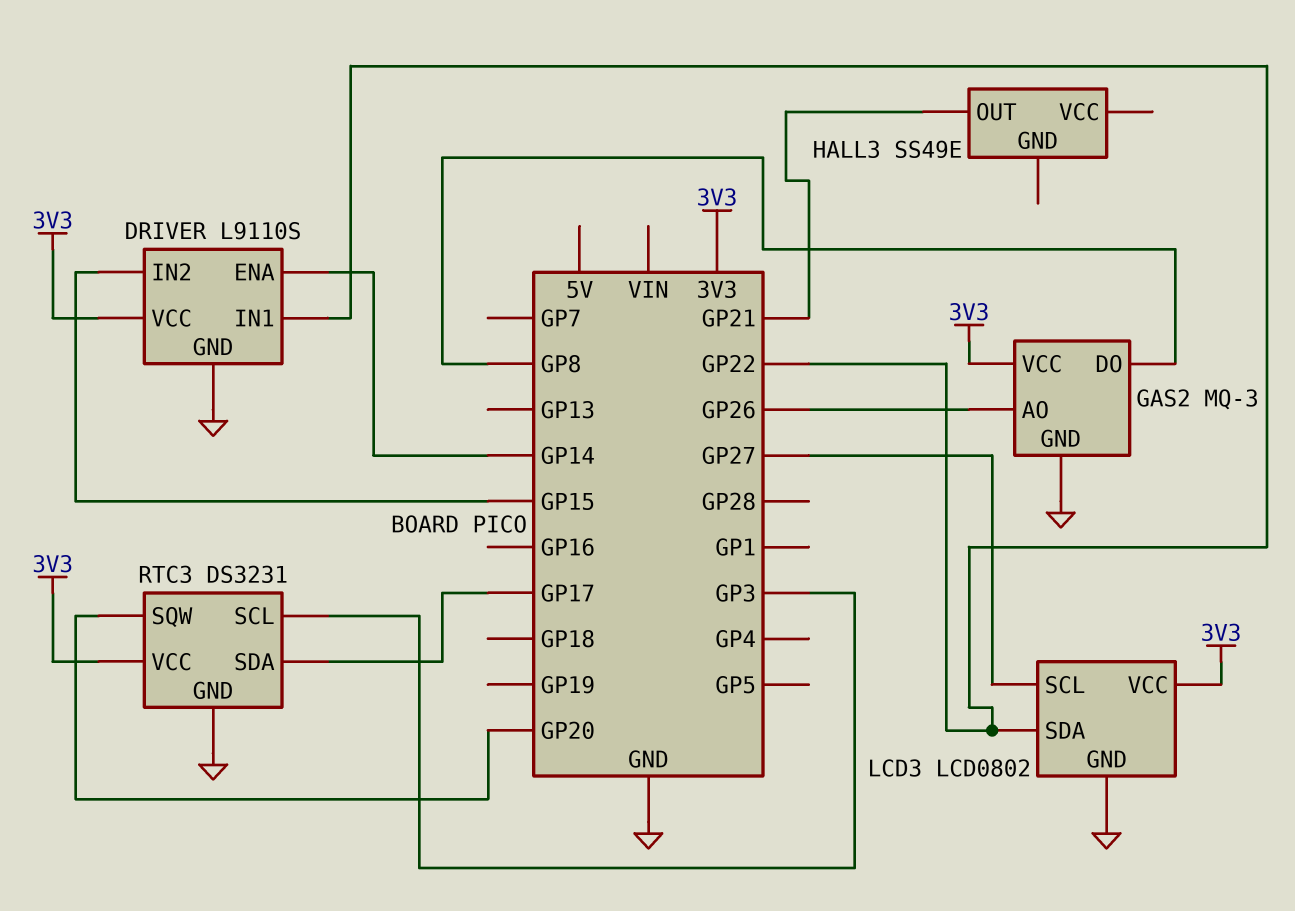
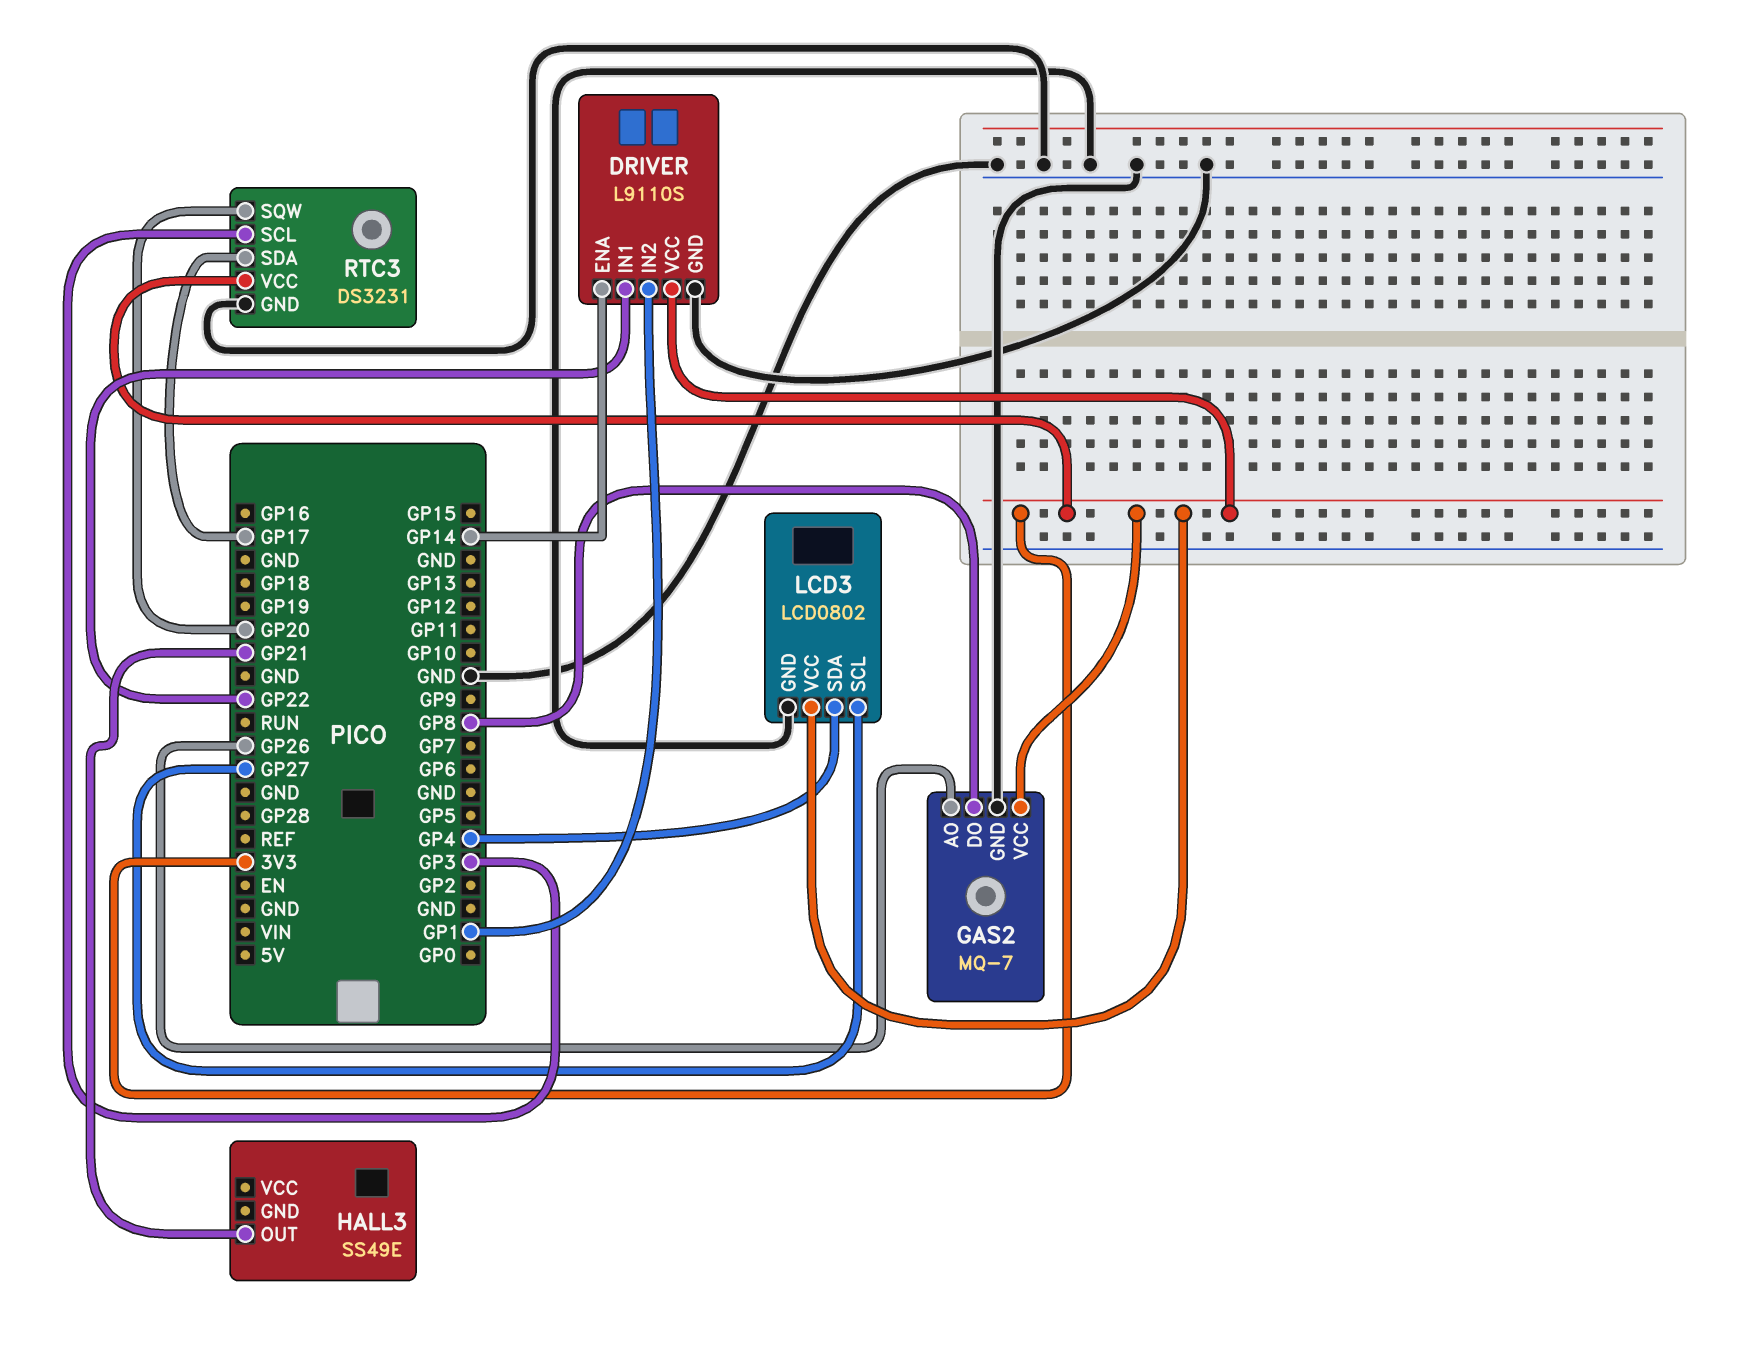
DRIVER pin IN2: GP15 -> GP1
GAS2: MQ-3 -> MQ-7
LCD3 pin SDA: GP22 -> GP4

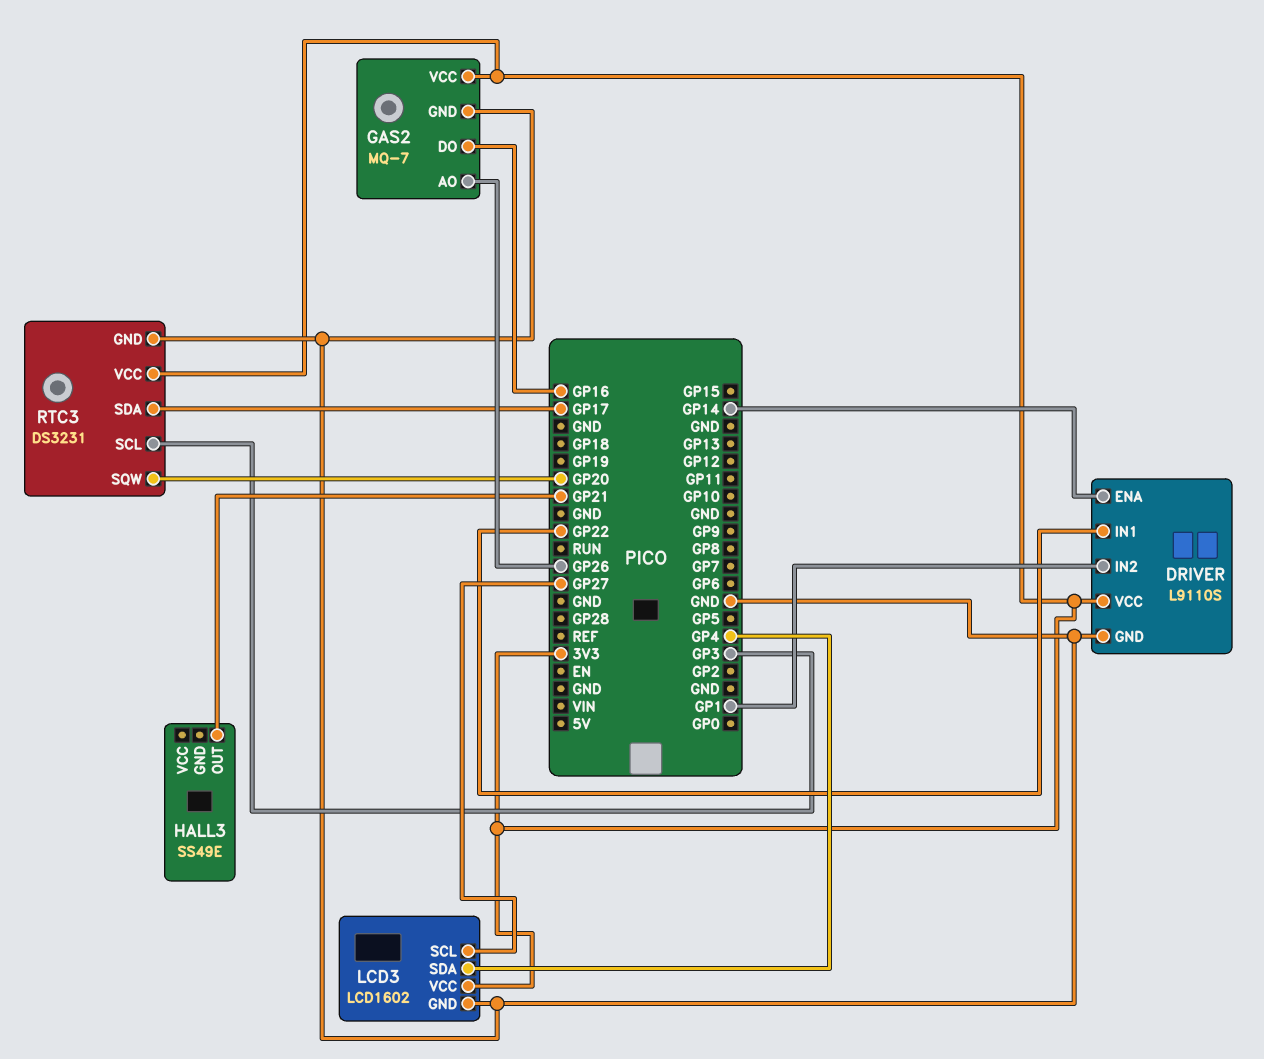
GAS2 pin DO: GP8 -> GP16
LCD3: LCD0802 -> LCD1602

